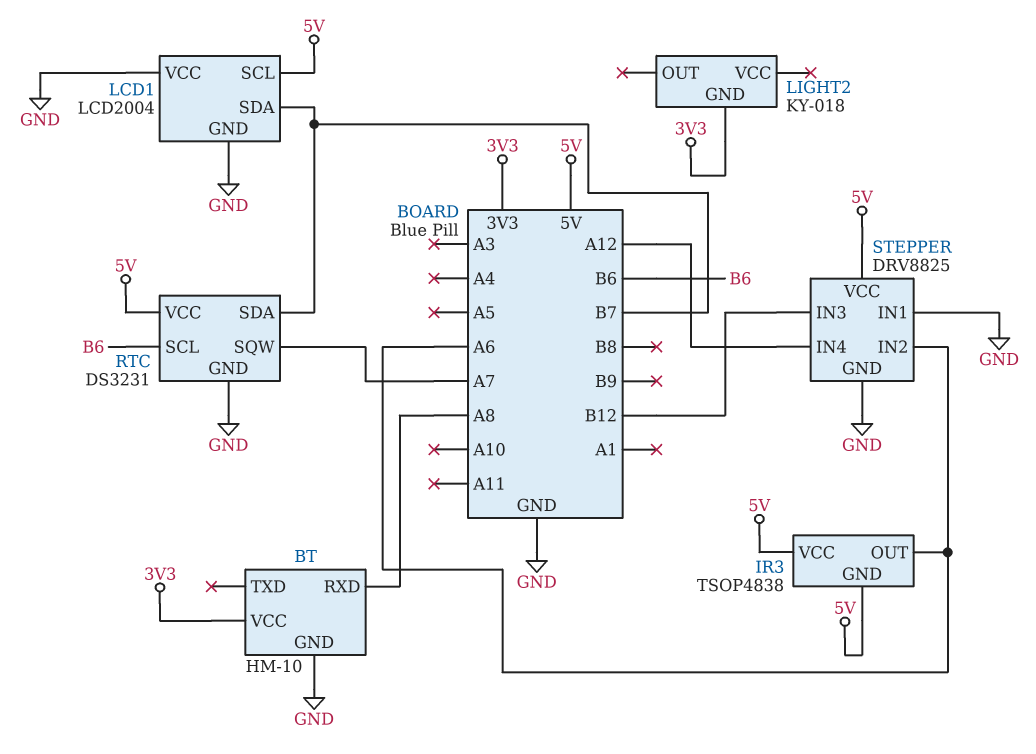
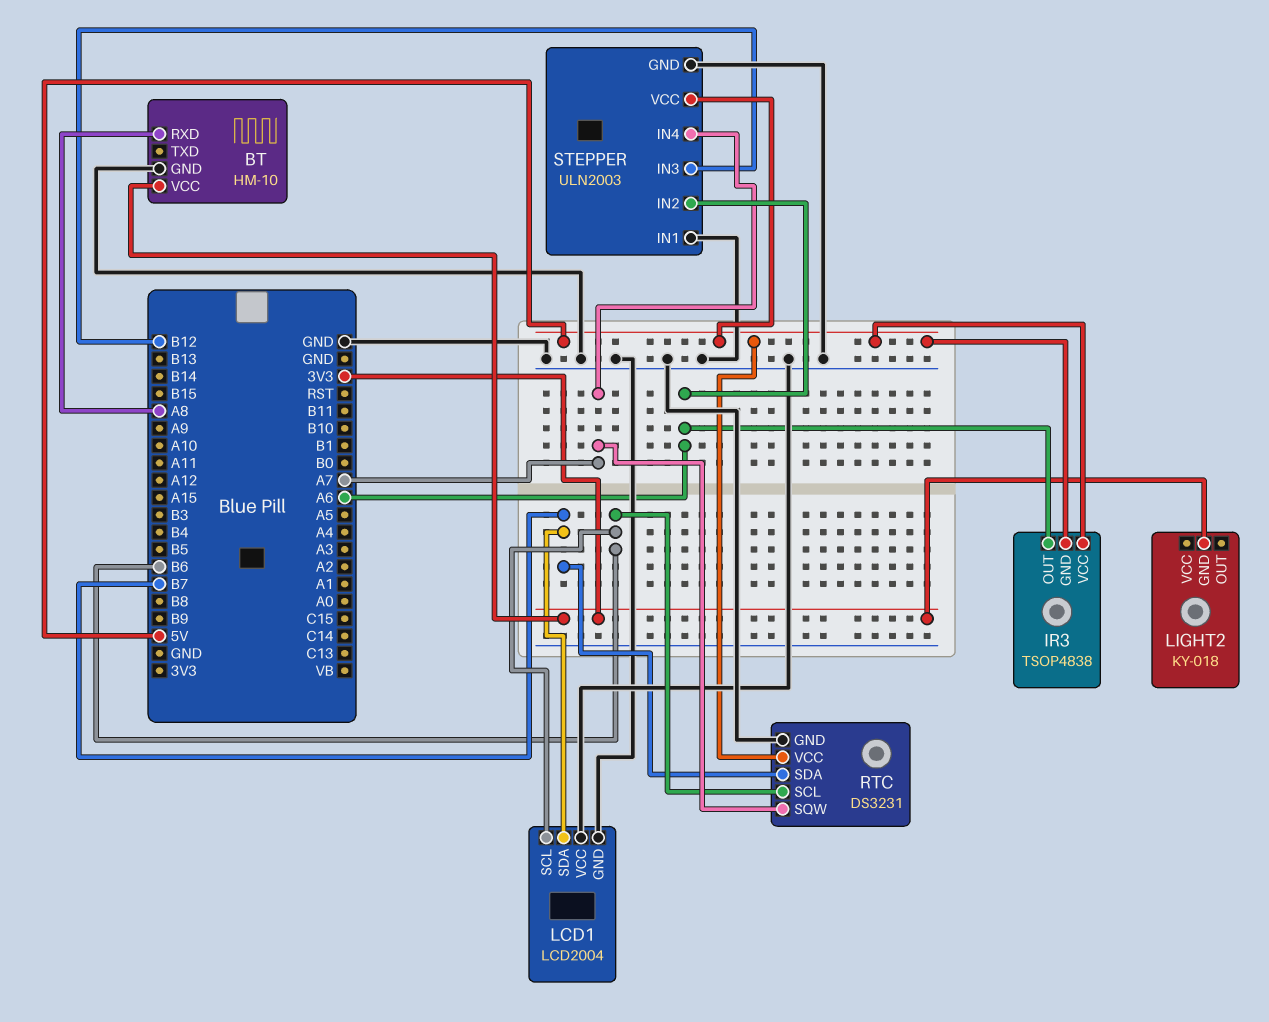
LCD1 pin SCL: 5V -> B6
STEPPER: DRV8825 -> ULN2003
STEPPER pin IN4: A12 -> A7

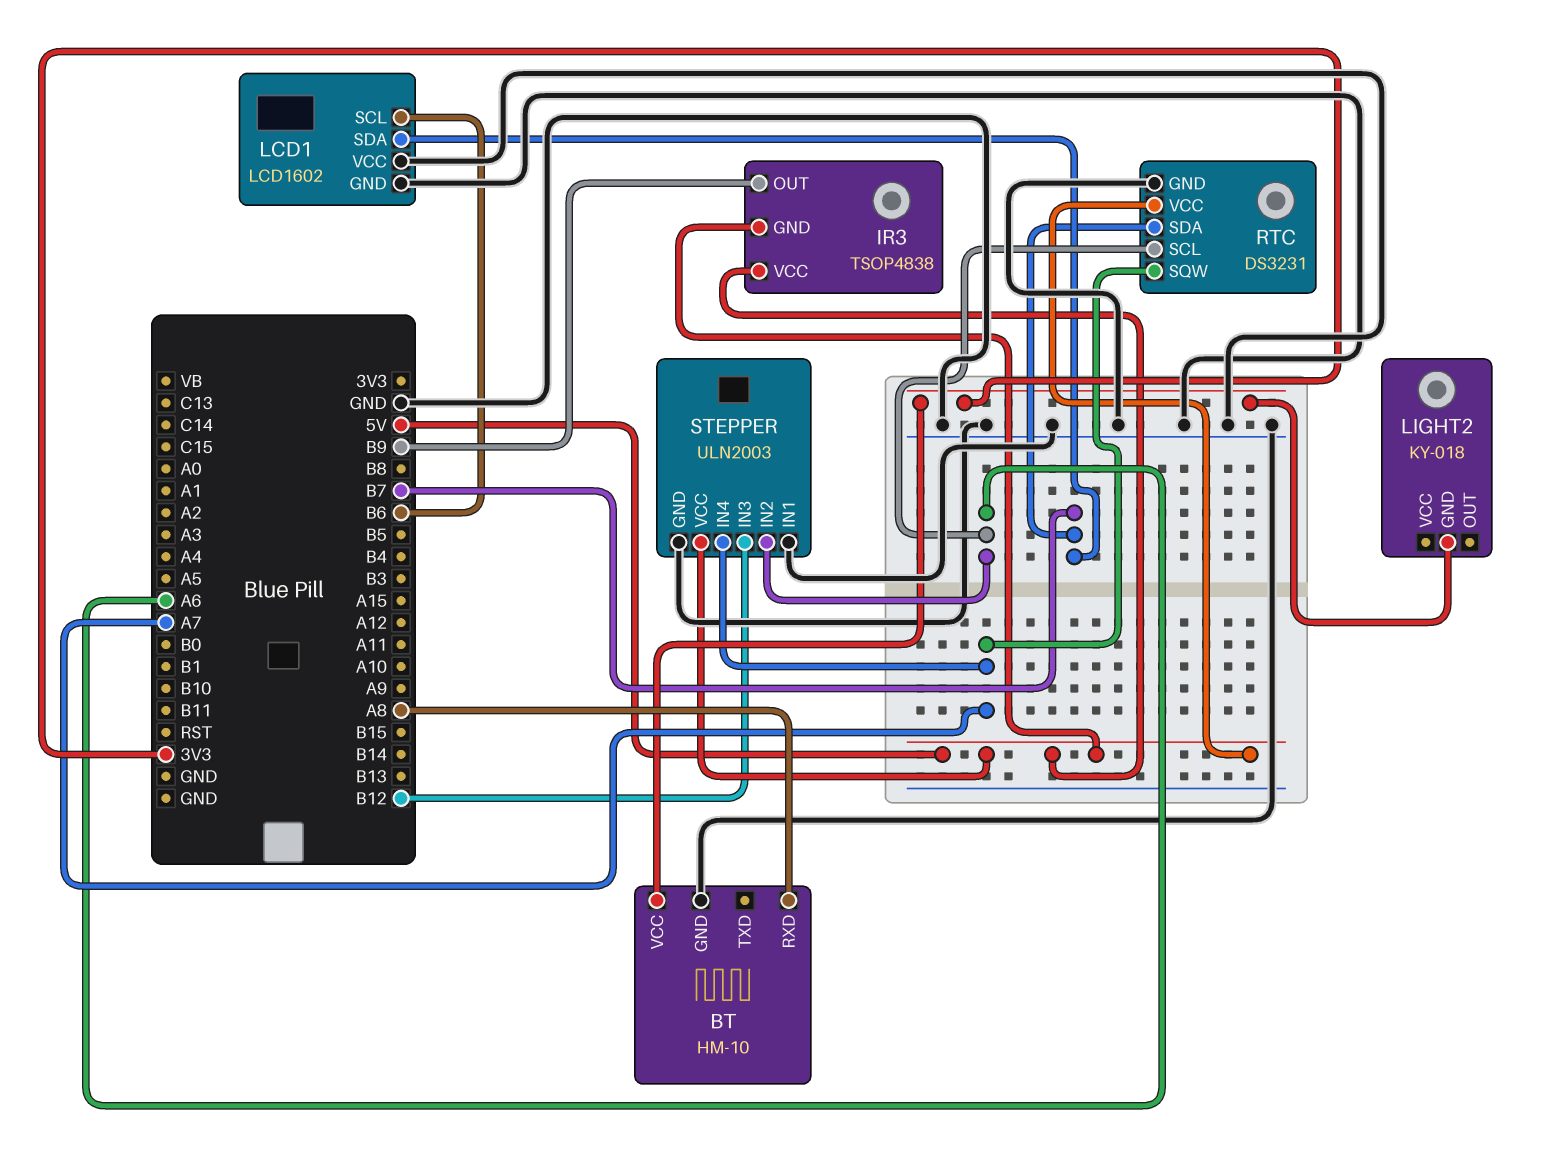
IR3 pin OUT: A6 -> B9
LCD1: LCD2004 -> LCD1602
RTC pin SCL: B6 -> A6

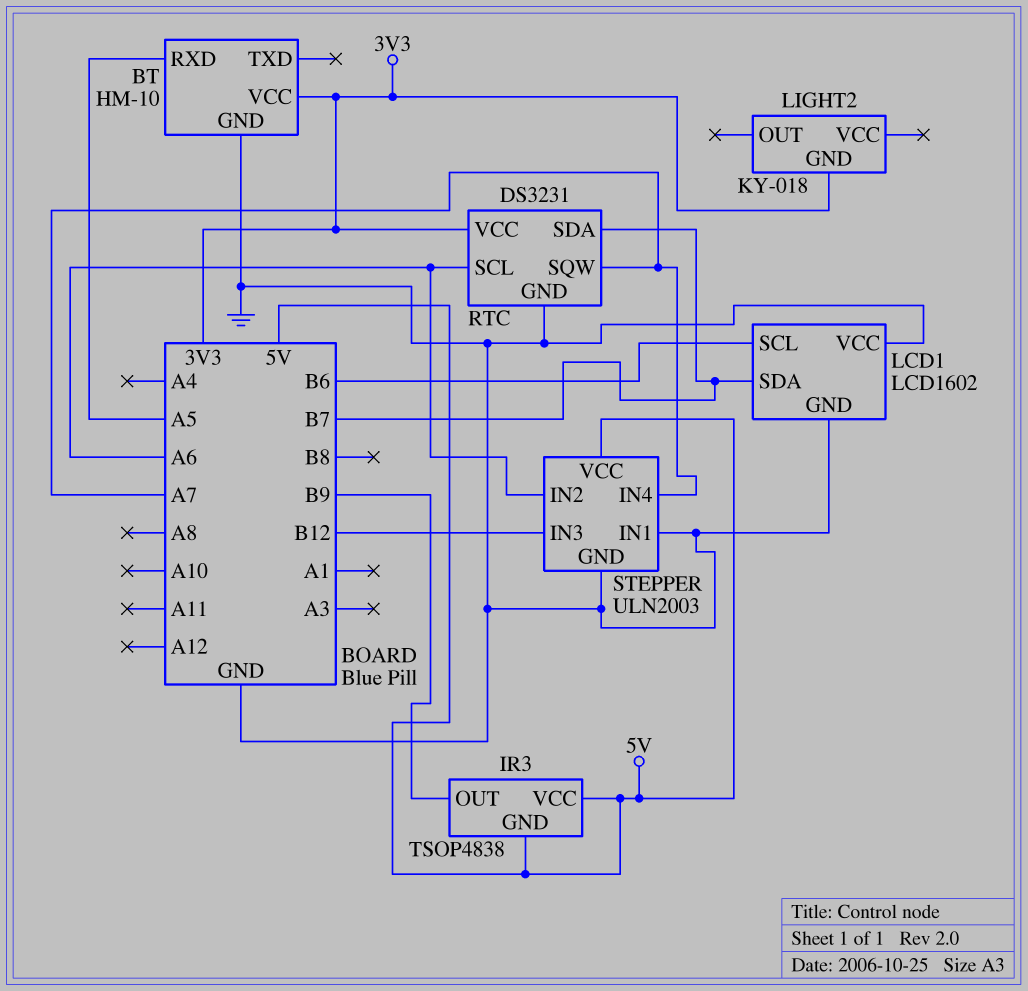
BT pin RXD: A8 -> A5
RTC pin VCC: 5V -> 3V3

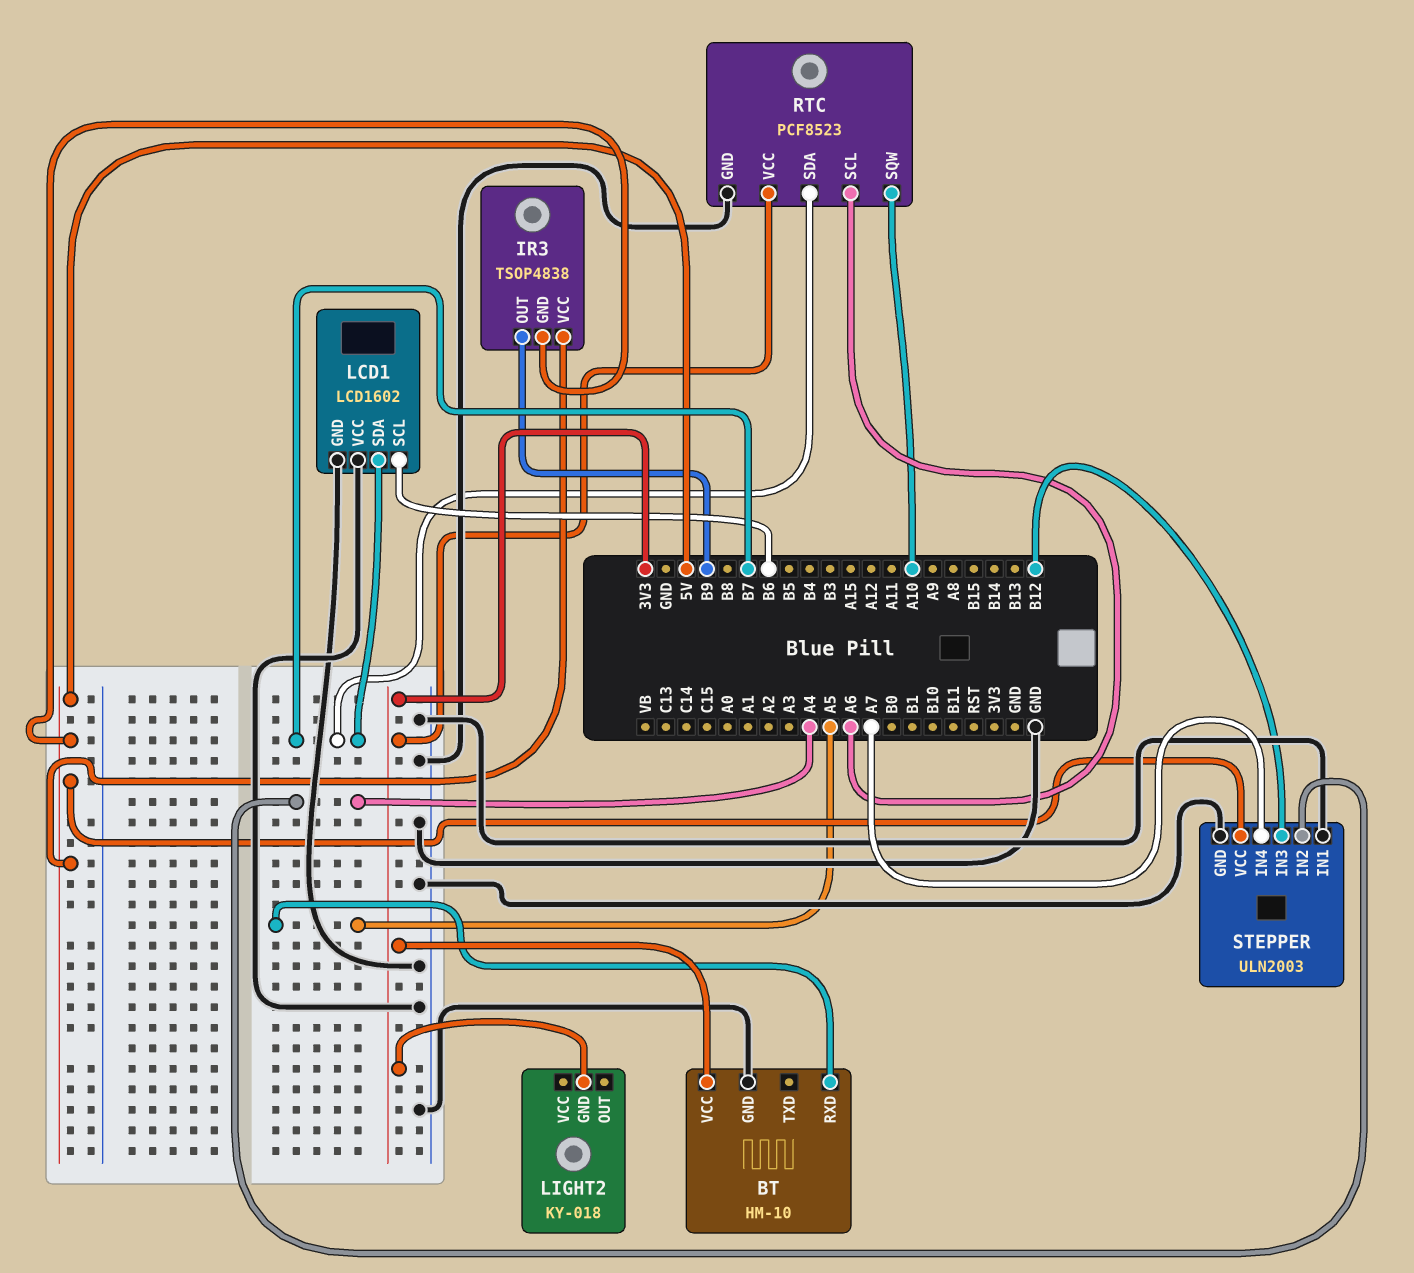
RTC: DS3231 -> PCF8523
RTC pin SQW: A7 -> A10
STEPPER pin IN2: A6 -> A4

